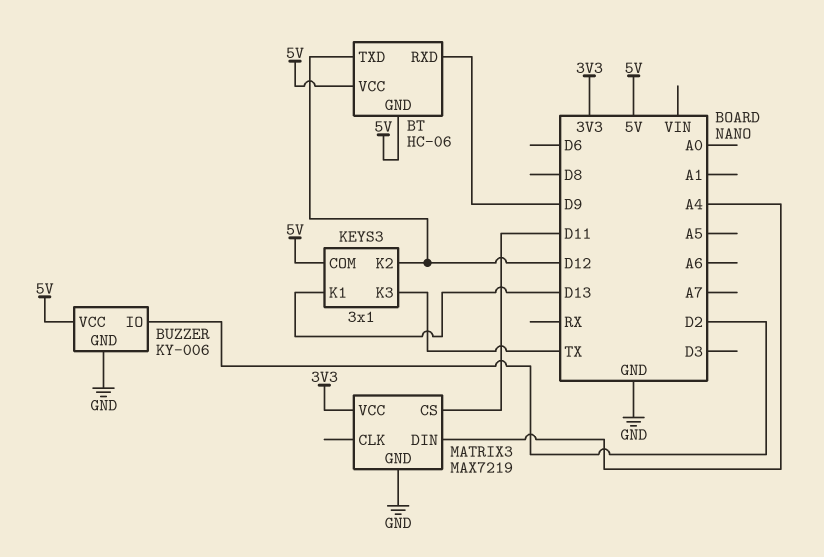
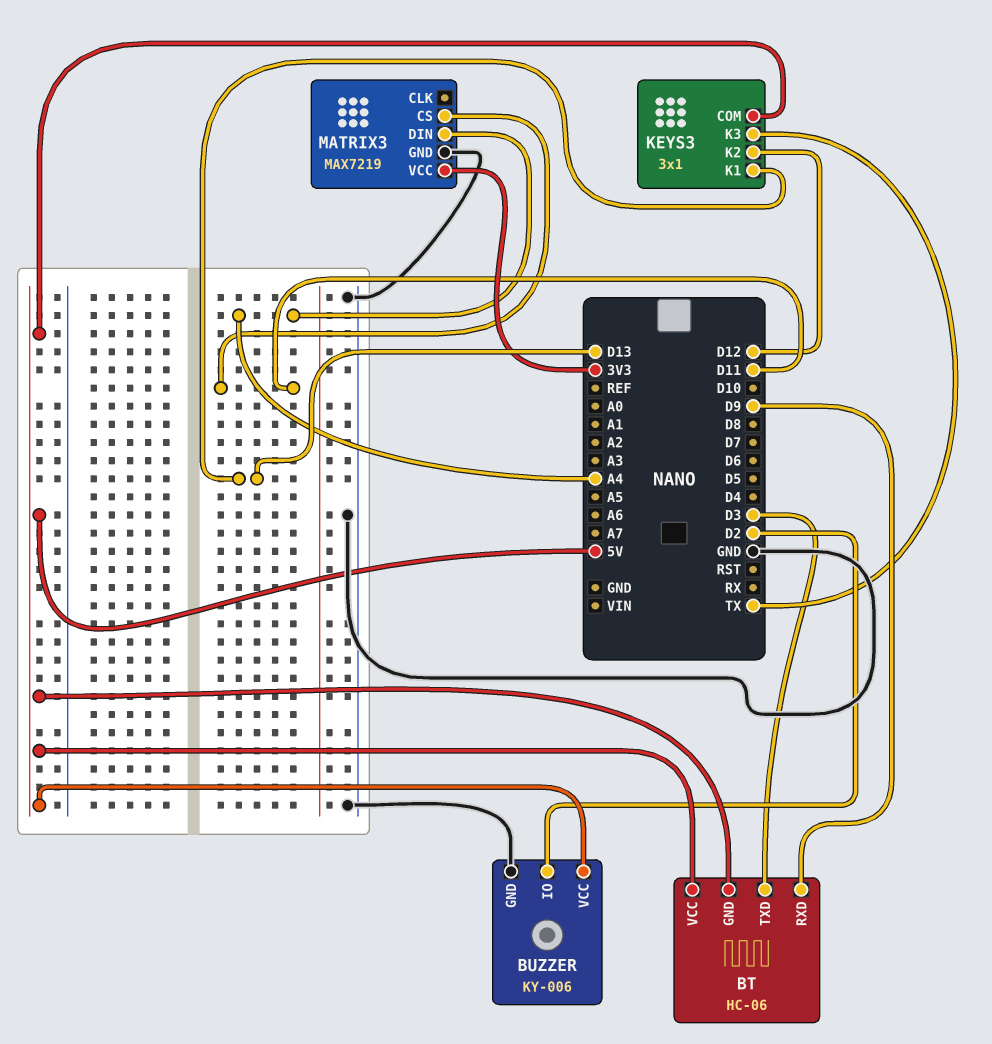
BT pin TXD: D12 -> D3

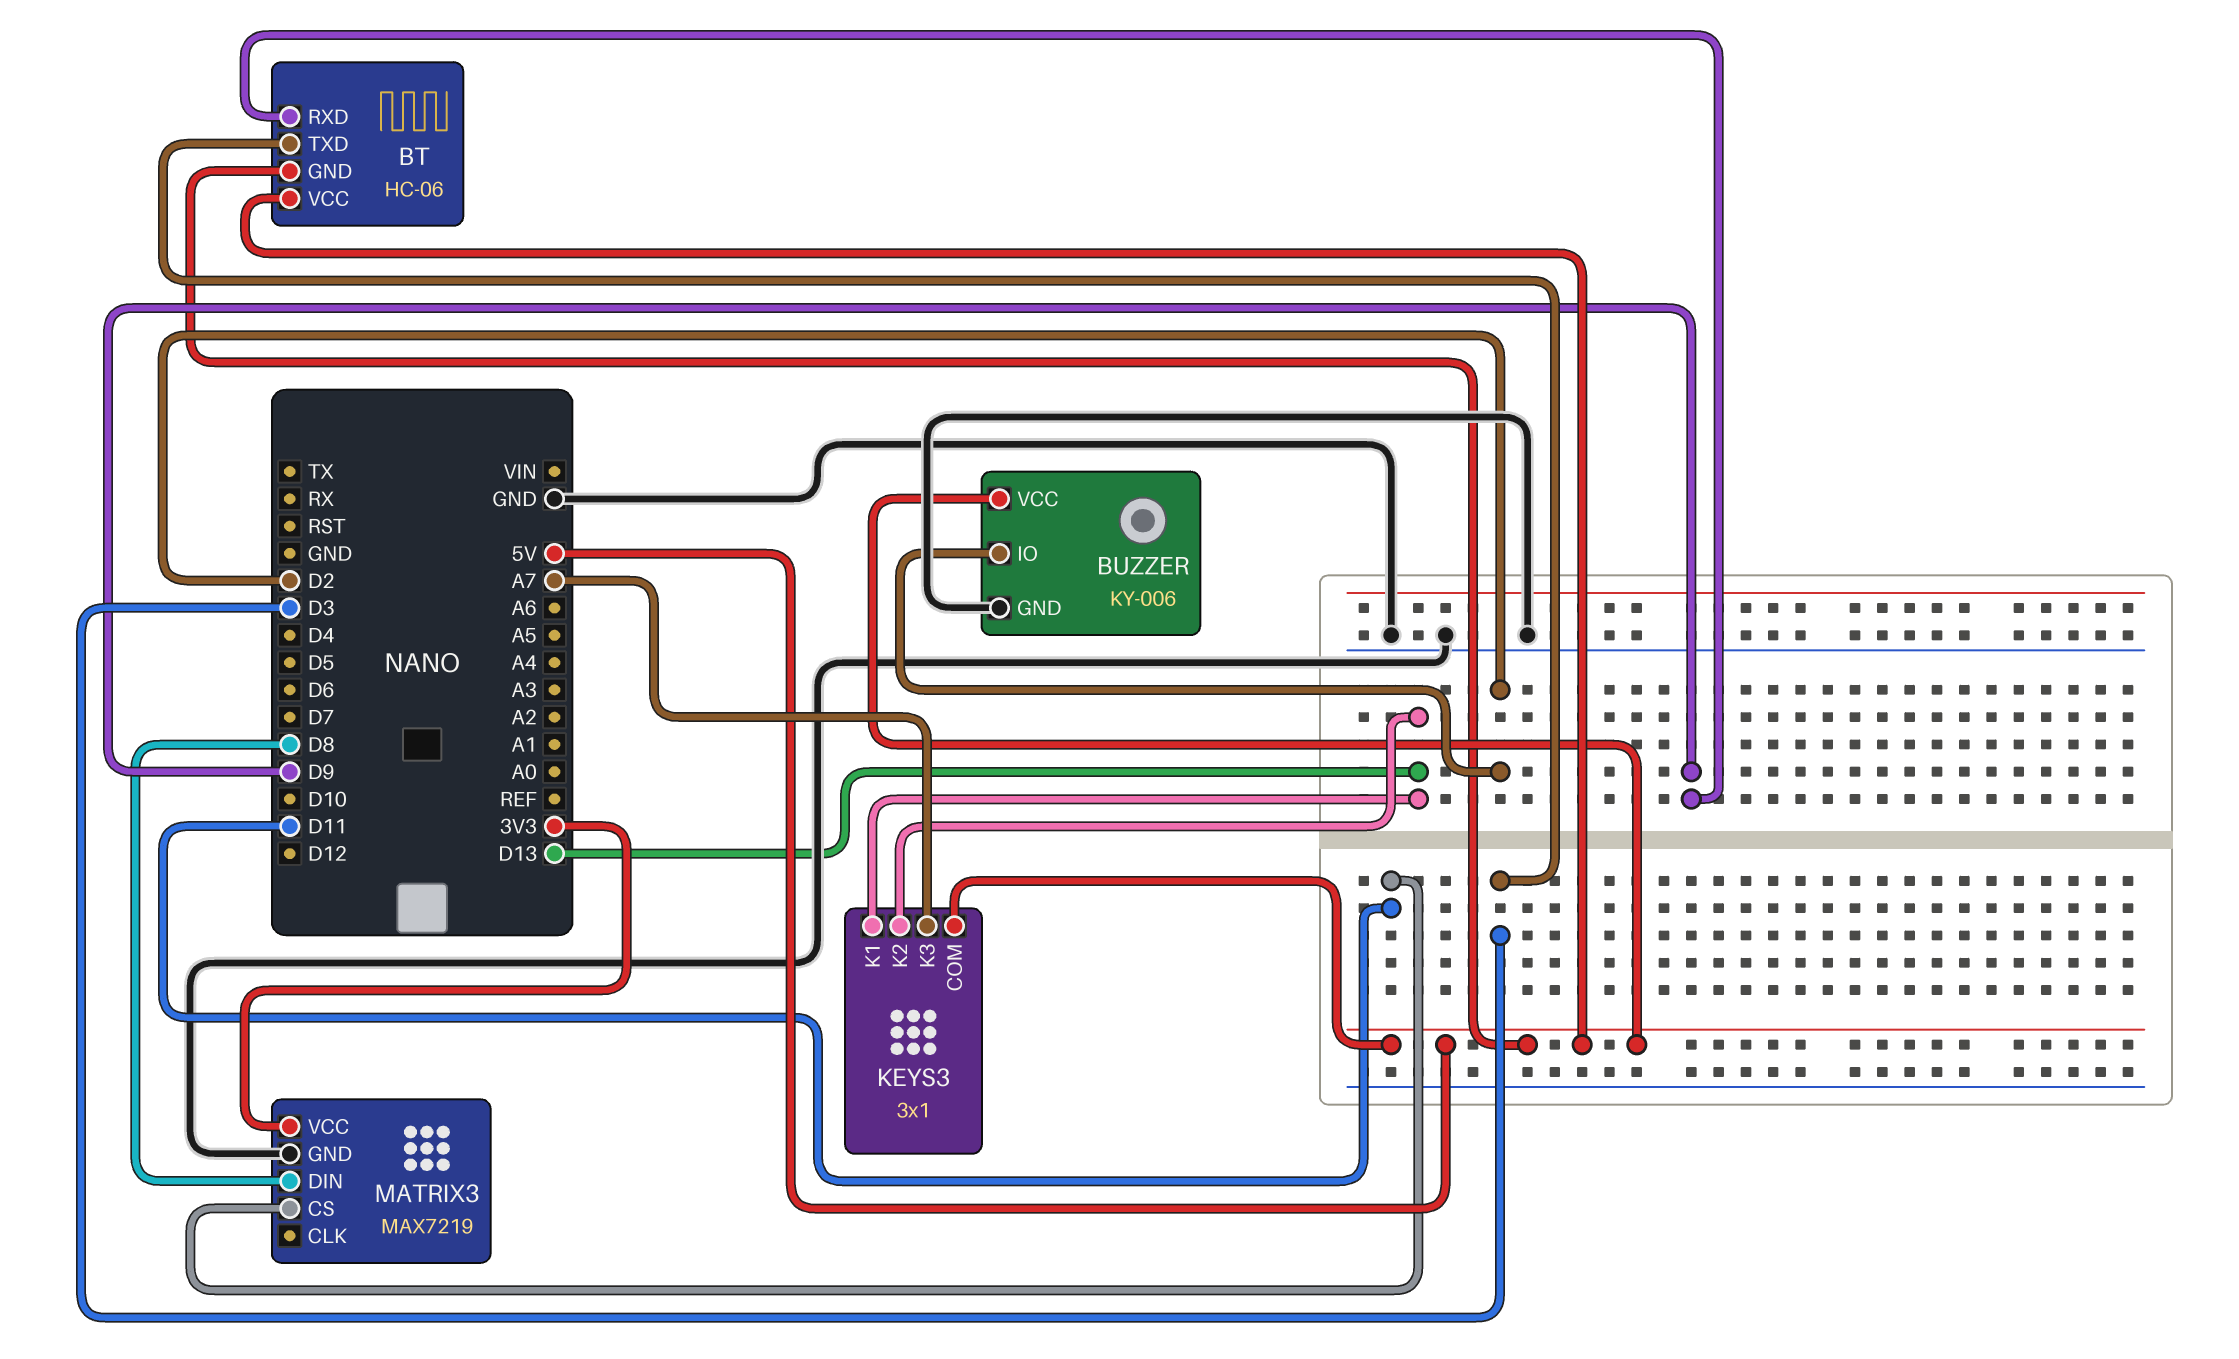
KEYS3 pin K2: D12 -> D13
KEYS3 pin K3: TX -> A7
MATRIX3 pin DIN: A4 -> D8

